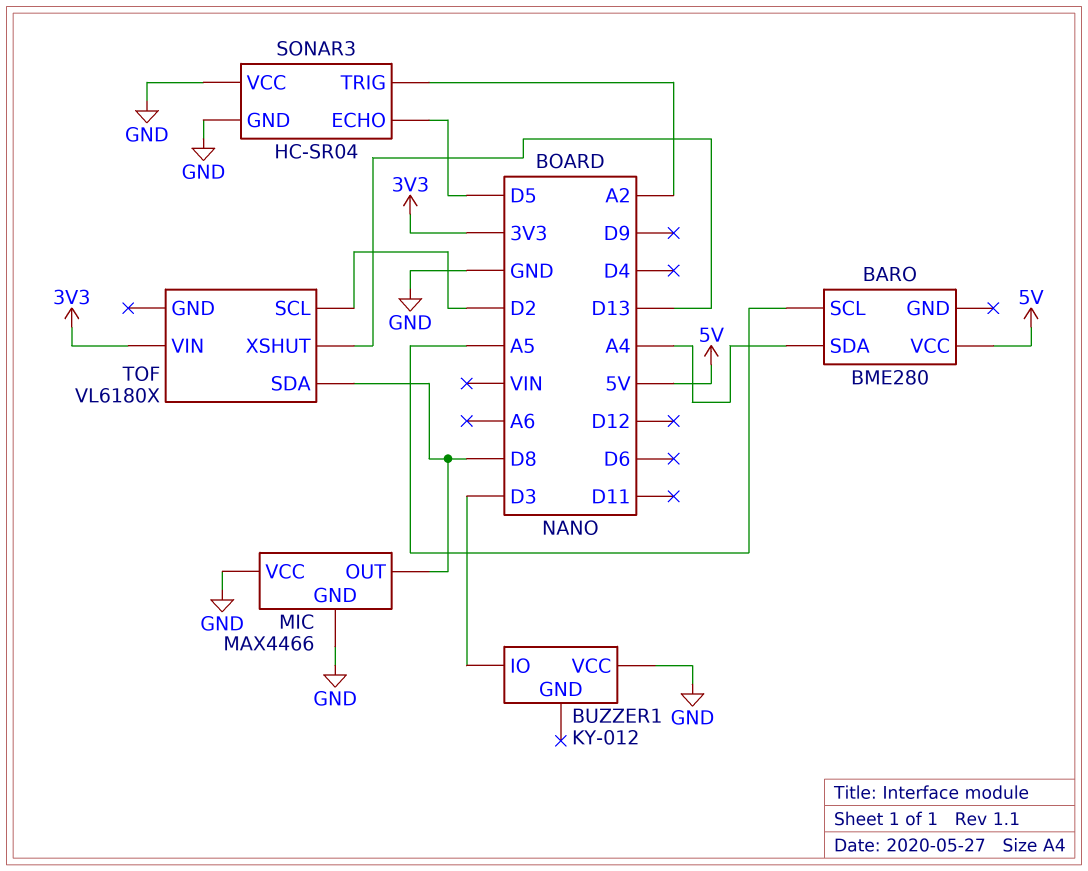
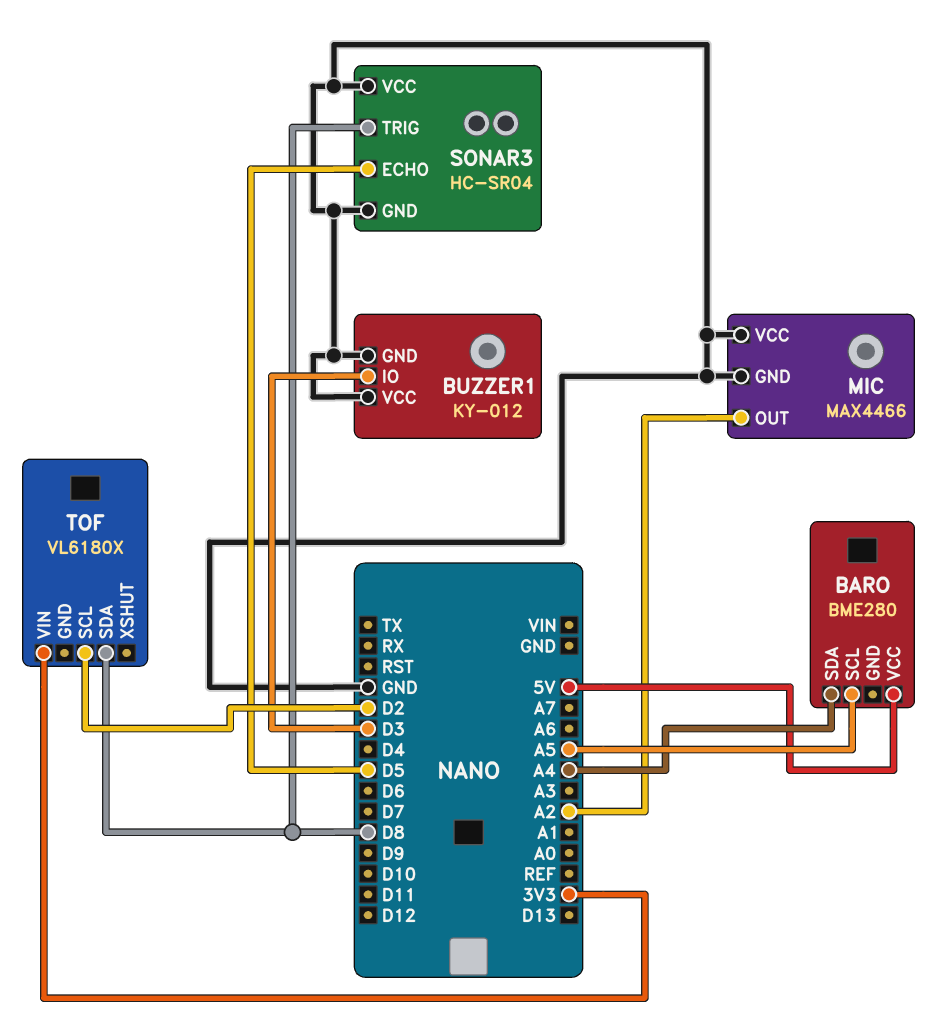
BUZZER1 pin GND: none -> GND
MIC pin OUT: D8 -> A2
SONAR3 pin TRIG: A2 -> D8
TOF pin XSHUT: D13 -> none

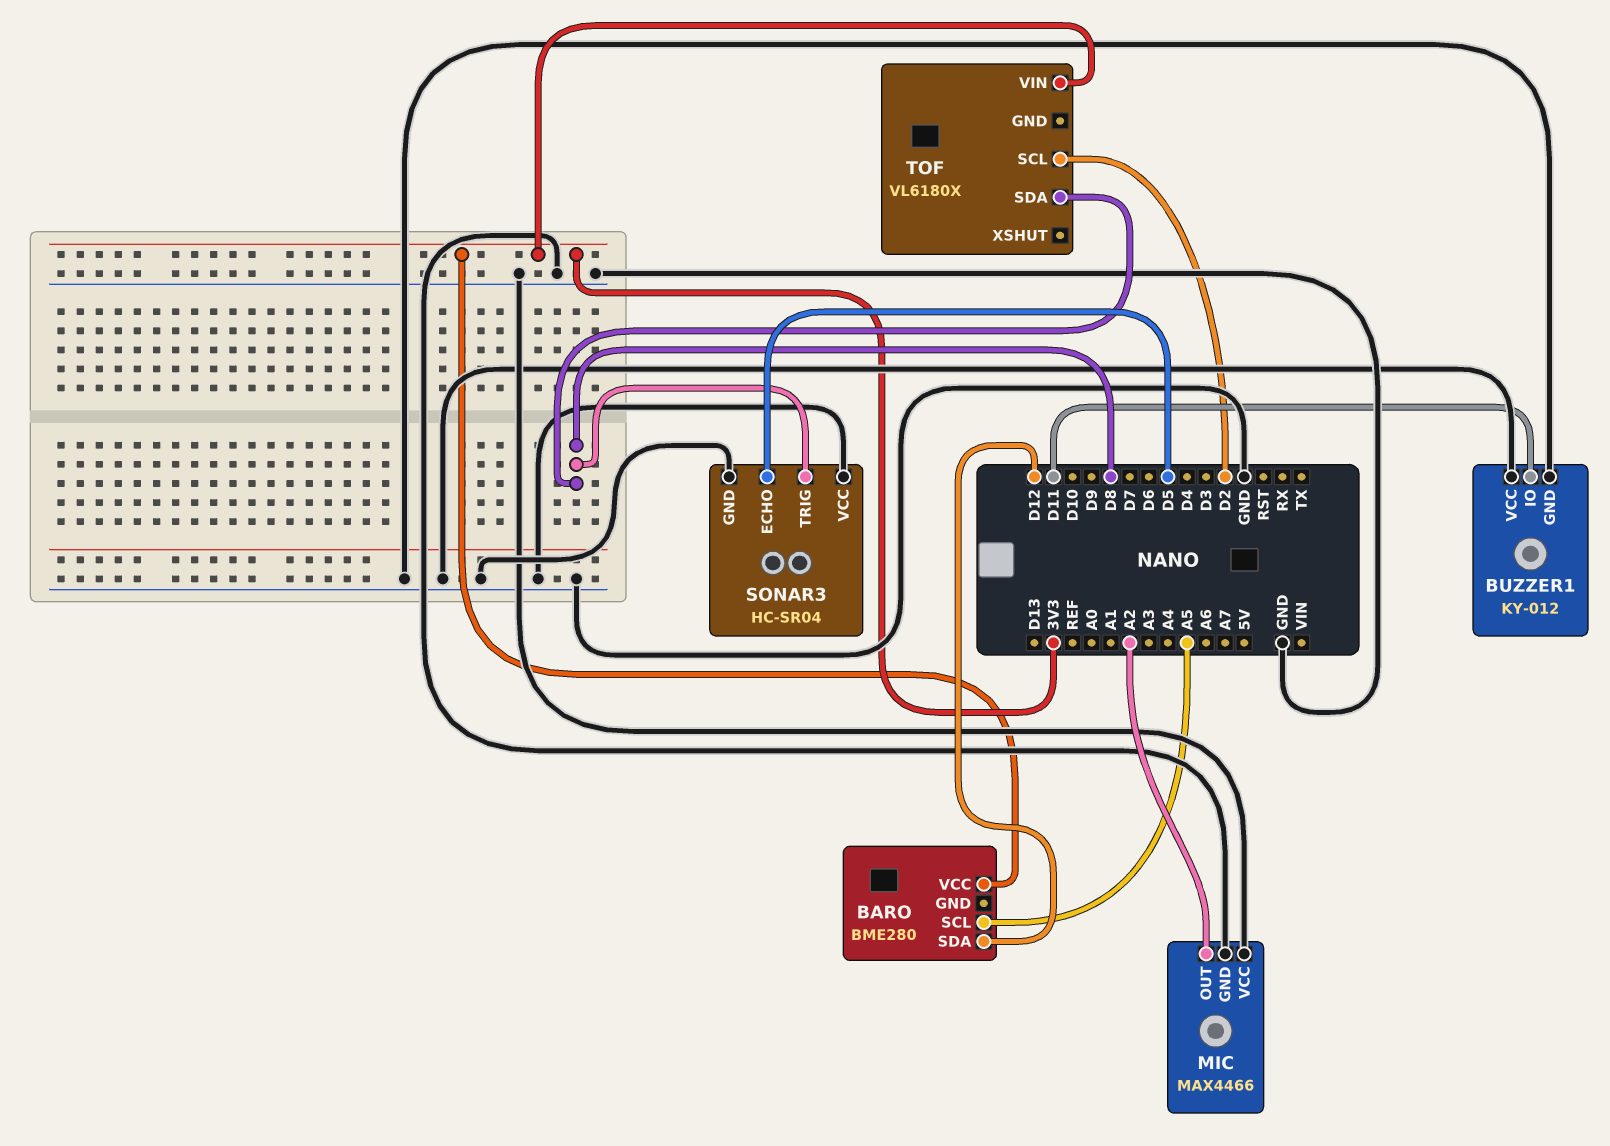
BARO pin SDA: A4 -> D12
BARO pin VCC: 5V -> 3V3
BUZZER1 pin IO: D3 -> D11

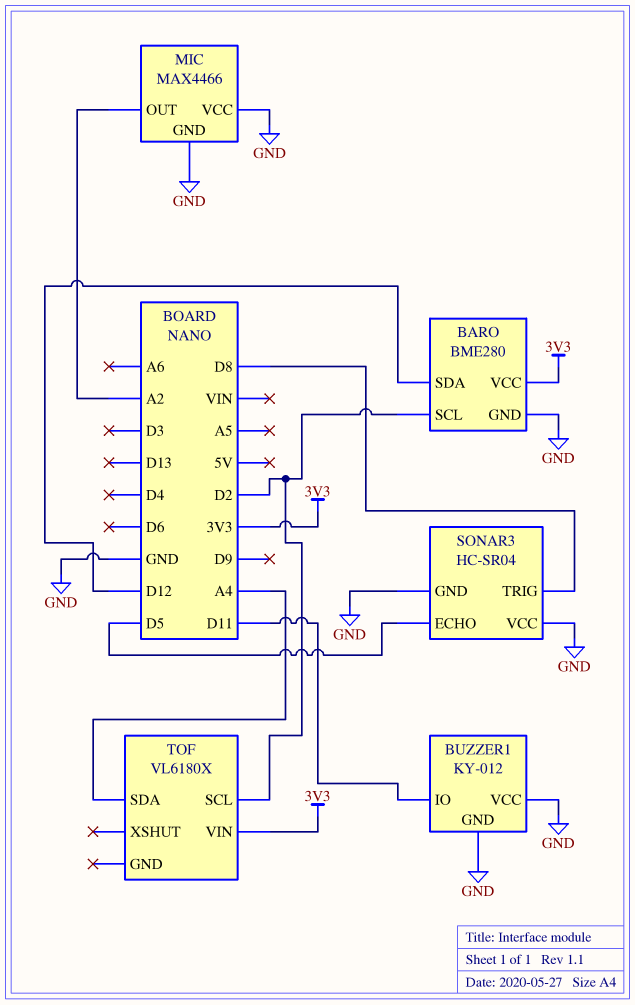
BARO pin GND: none -> GND
BARO pin SCL: A5 -> D2
TOF pin SDA: D8 -> A4

